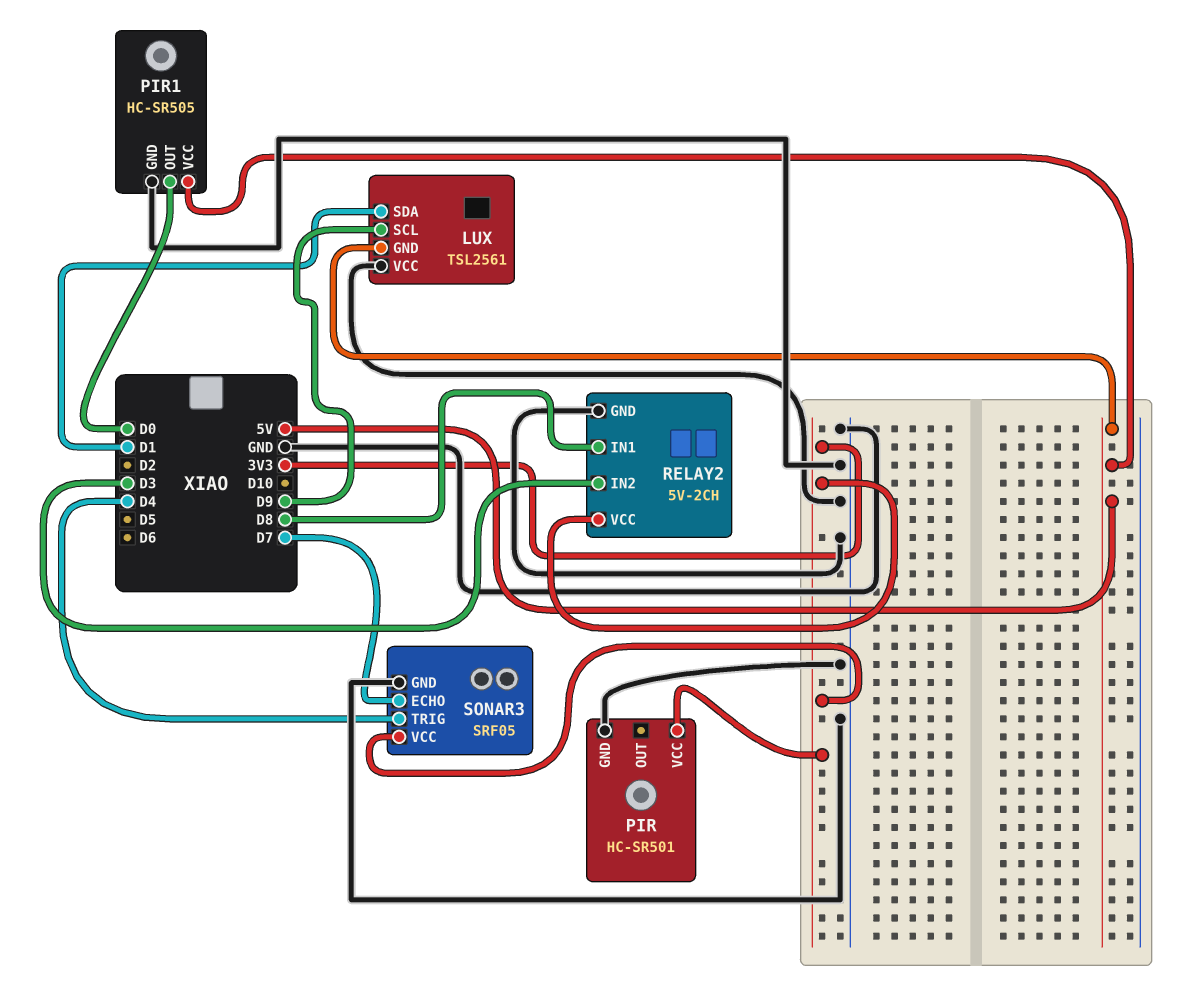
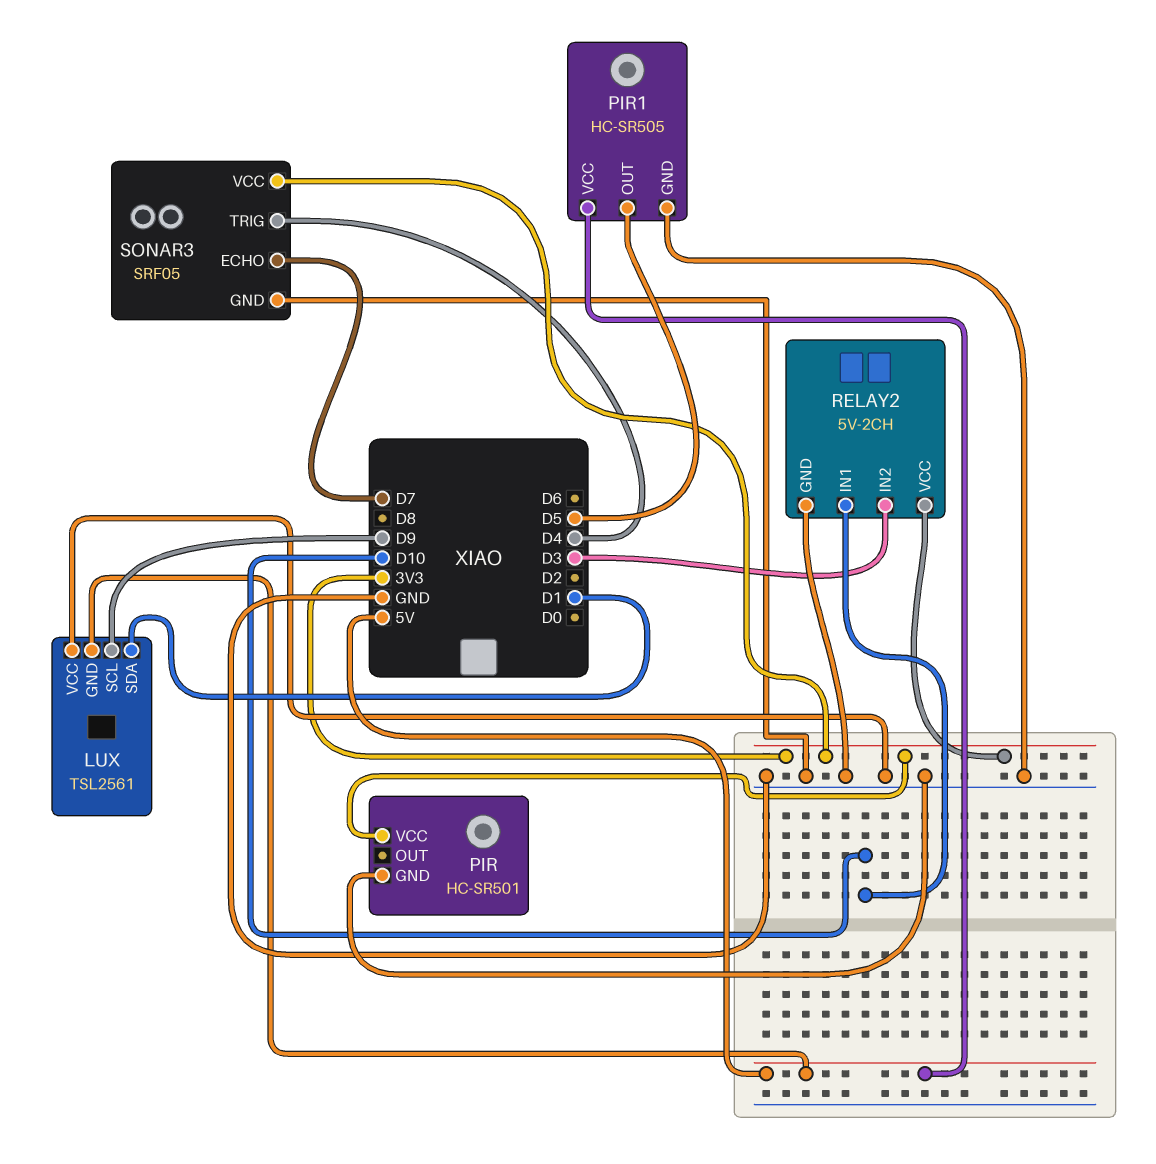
PIR1 pin OUT: D0 -> D5
RELAY2 pin IN1: D8 -> D10

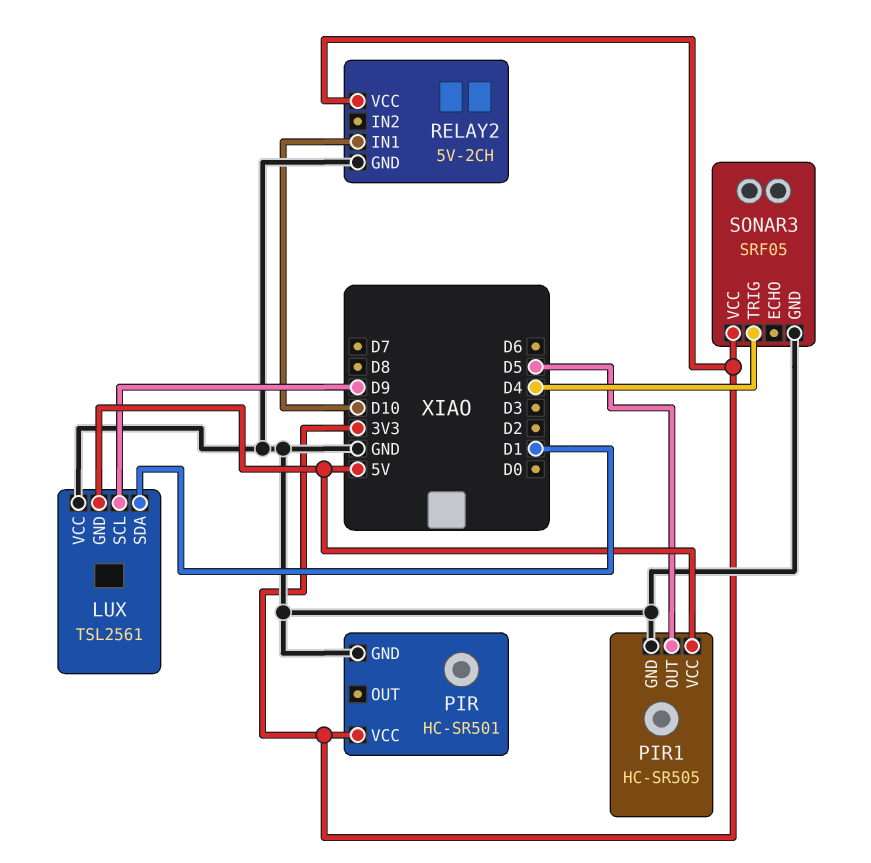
RELAY2 pin IN2: D3 -> none
SONAR3 pin ECHO: D7 -> none

